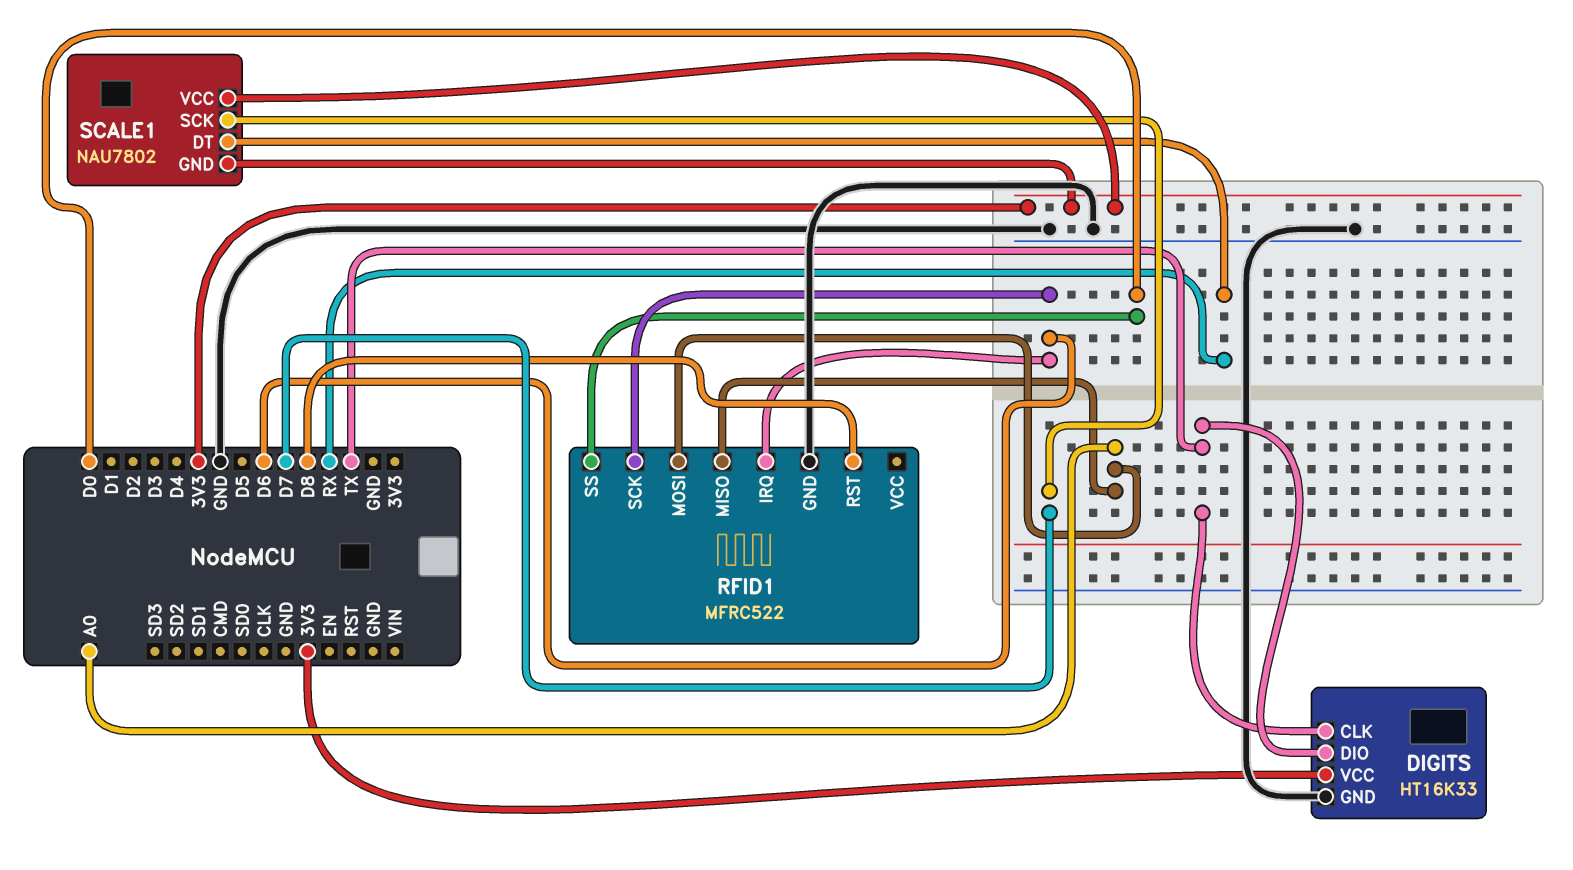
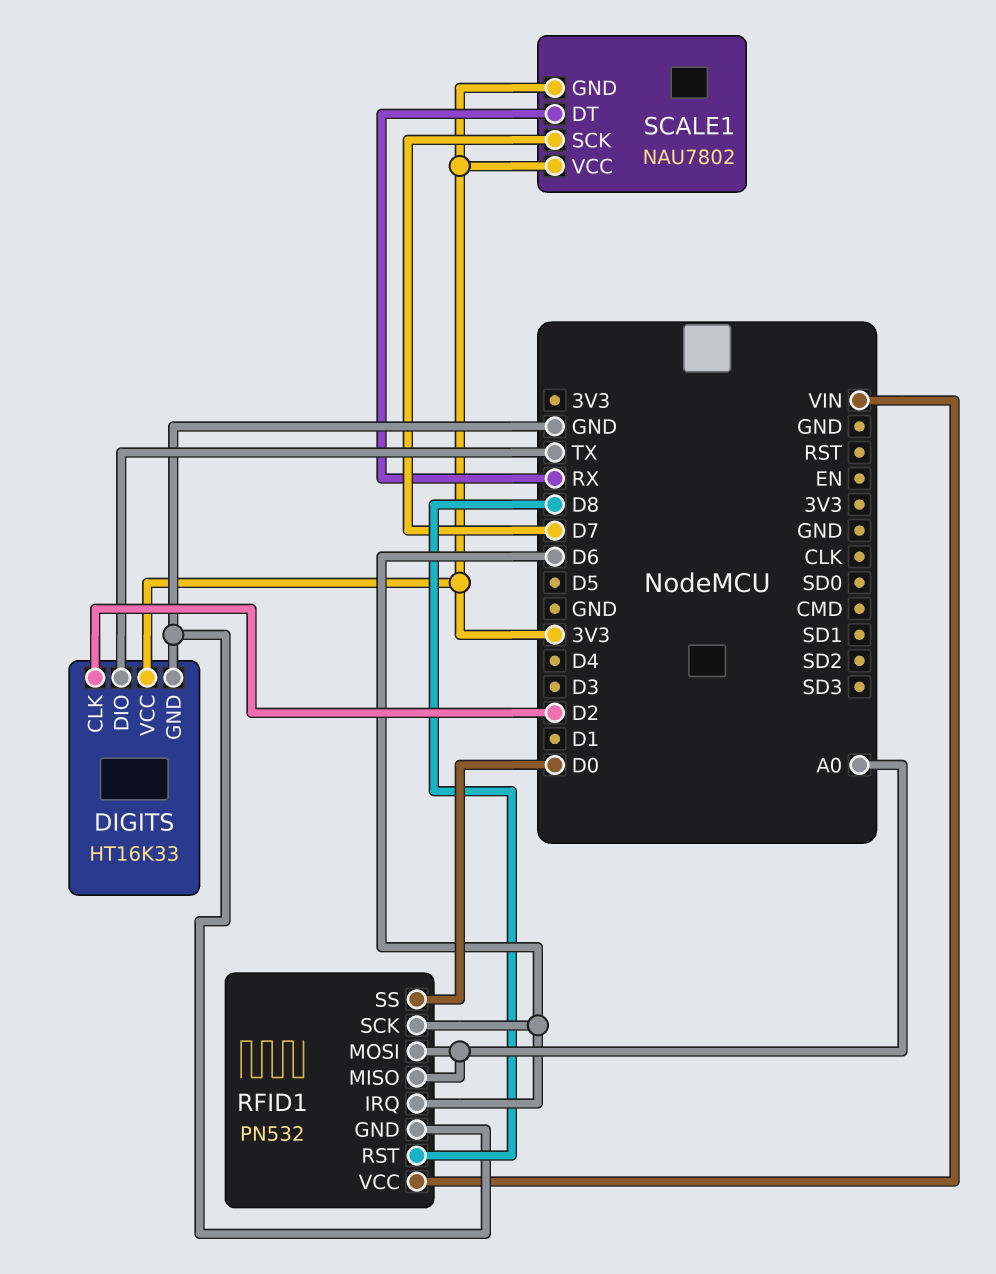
DIGITS pin CLK: TX -> D2
RFID1: MFRC522 -> PN532
RFID1 pin VCC: none -> VIN

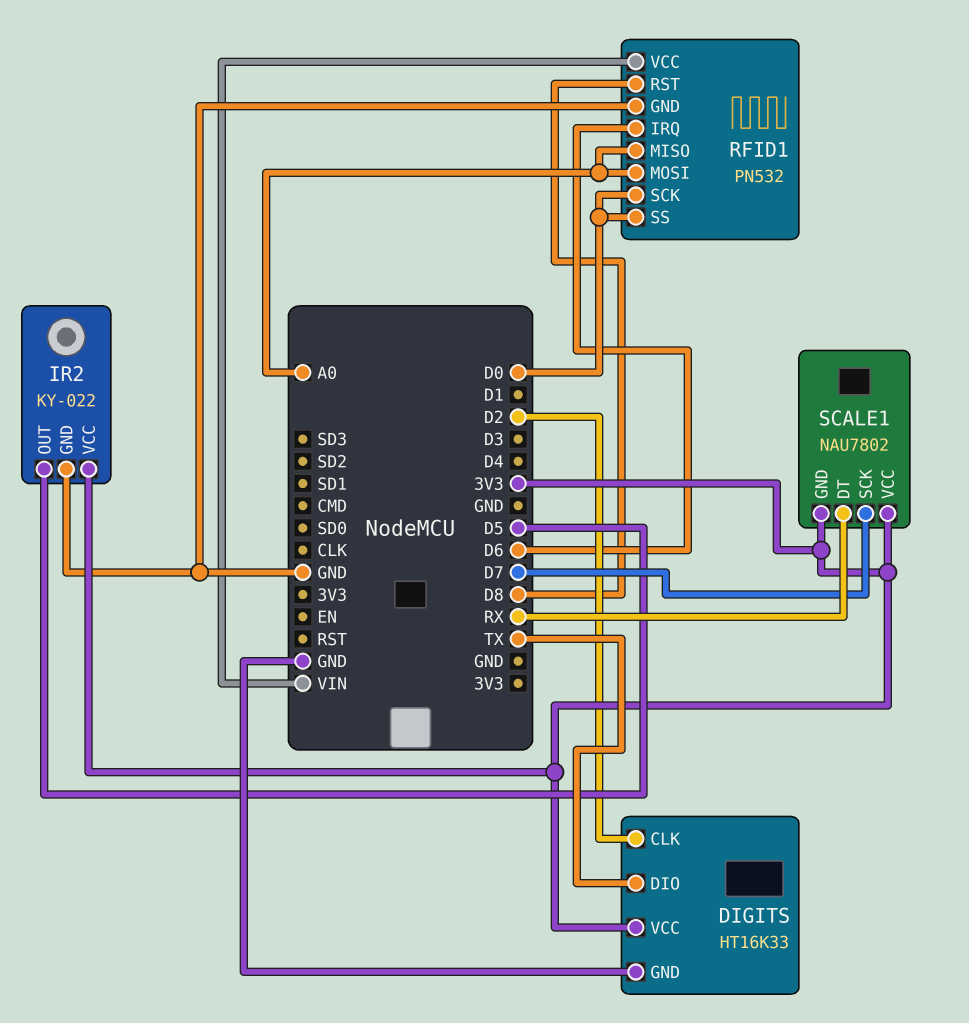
IR2: none -> KY-022
IR2 pin GND: none -> GND
IR2 pin OUT: none -> D5
IR2 pin VCC: none -> 3V3
RFID1 pin SCK: D6 -> D0

